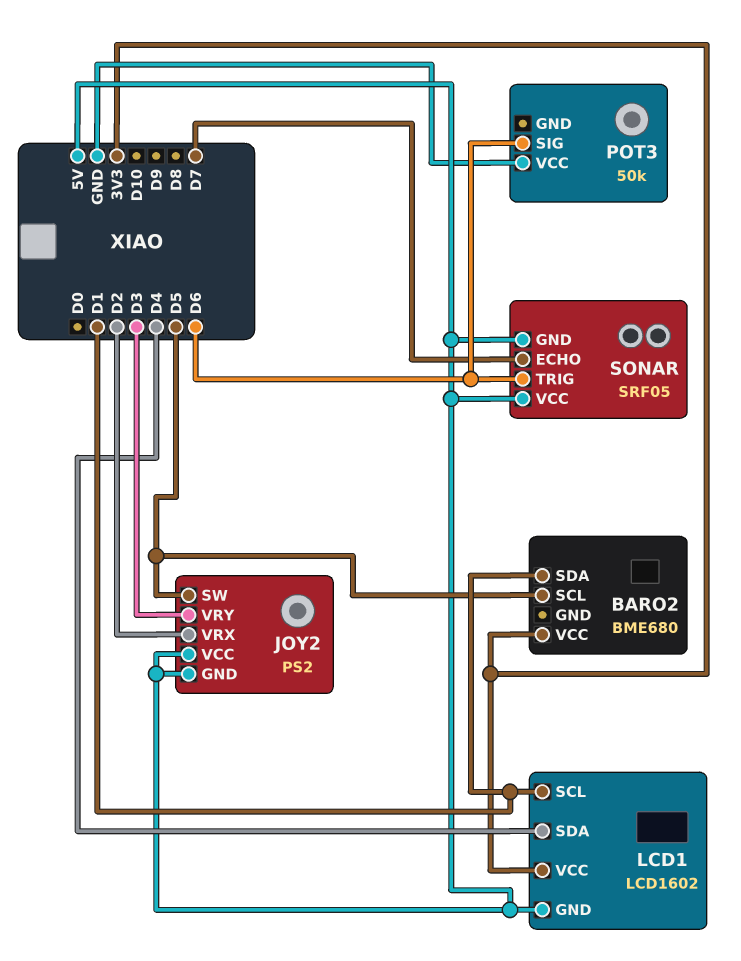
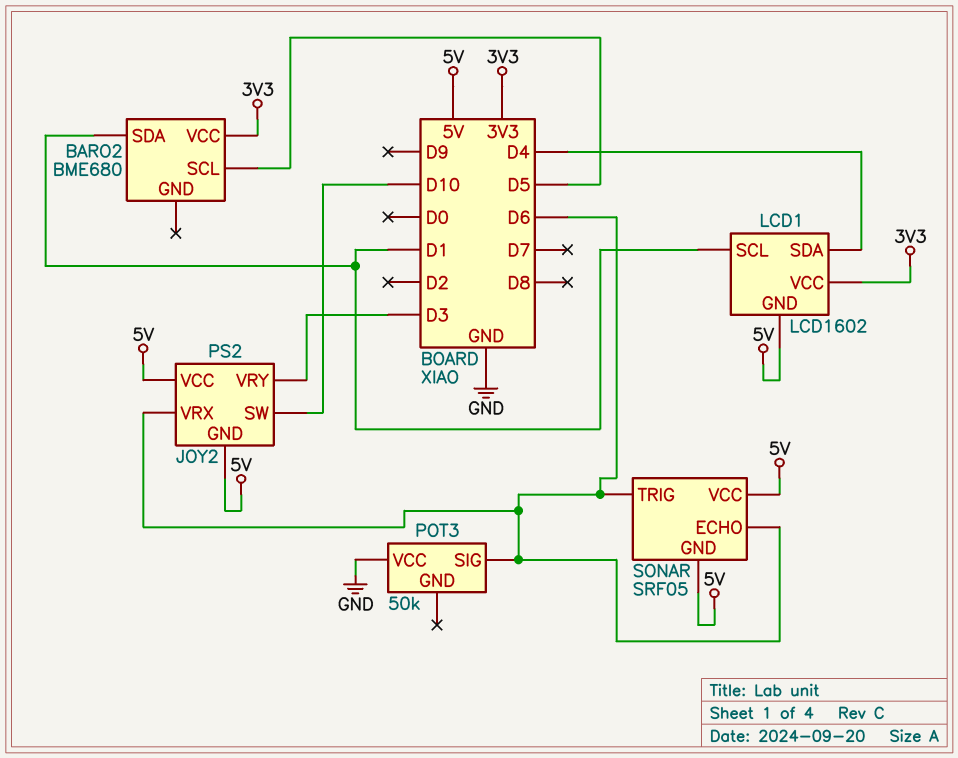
JOY2 pin SW: D5 -> D10
JOY2 pin VRX: D2 -> D6
SONAR pin ECHO: D7 -> D6

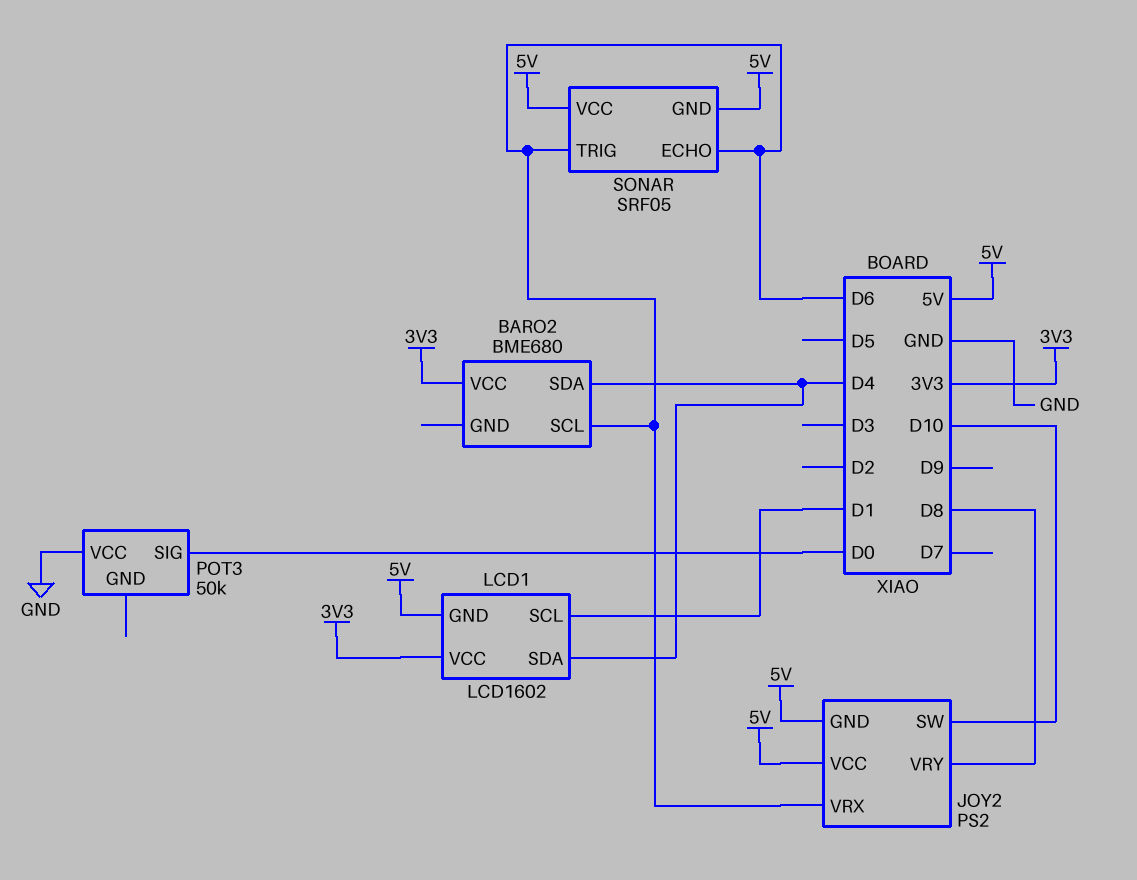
BARO2 pin SCL: D5 -> D6
BARO2 pin SDA: D1 -> D4
JOY2 pin VRY: D3 -> D8
POT3 pin SIG: D6 -> D0

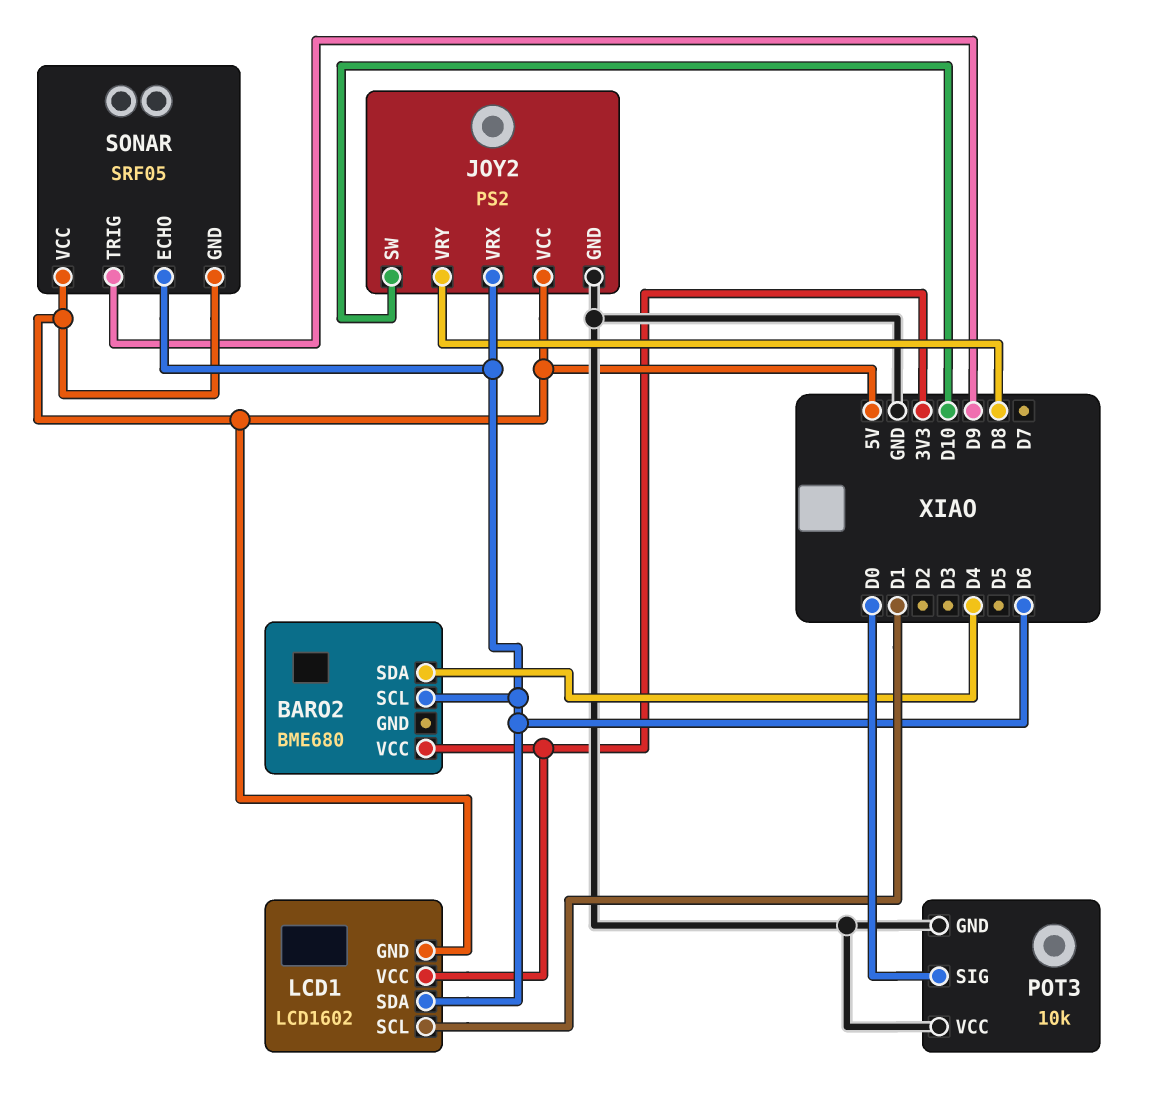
JOY2 pin GND: 5V -> GND
LCD1 pin SDA: D4 -> D6
POT3: 50k -> 10k
POT3 pin GND: none -> GND
SONAR pin TRIG: D6 -> D9

